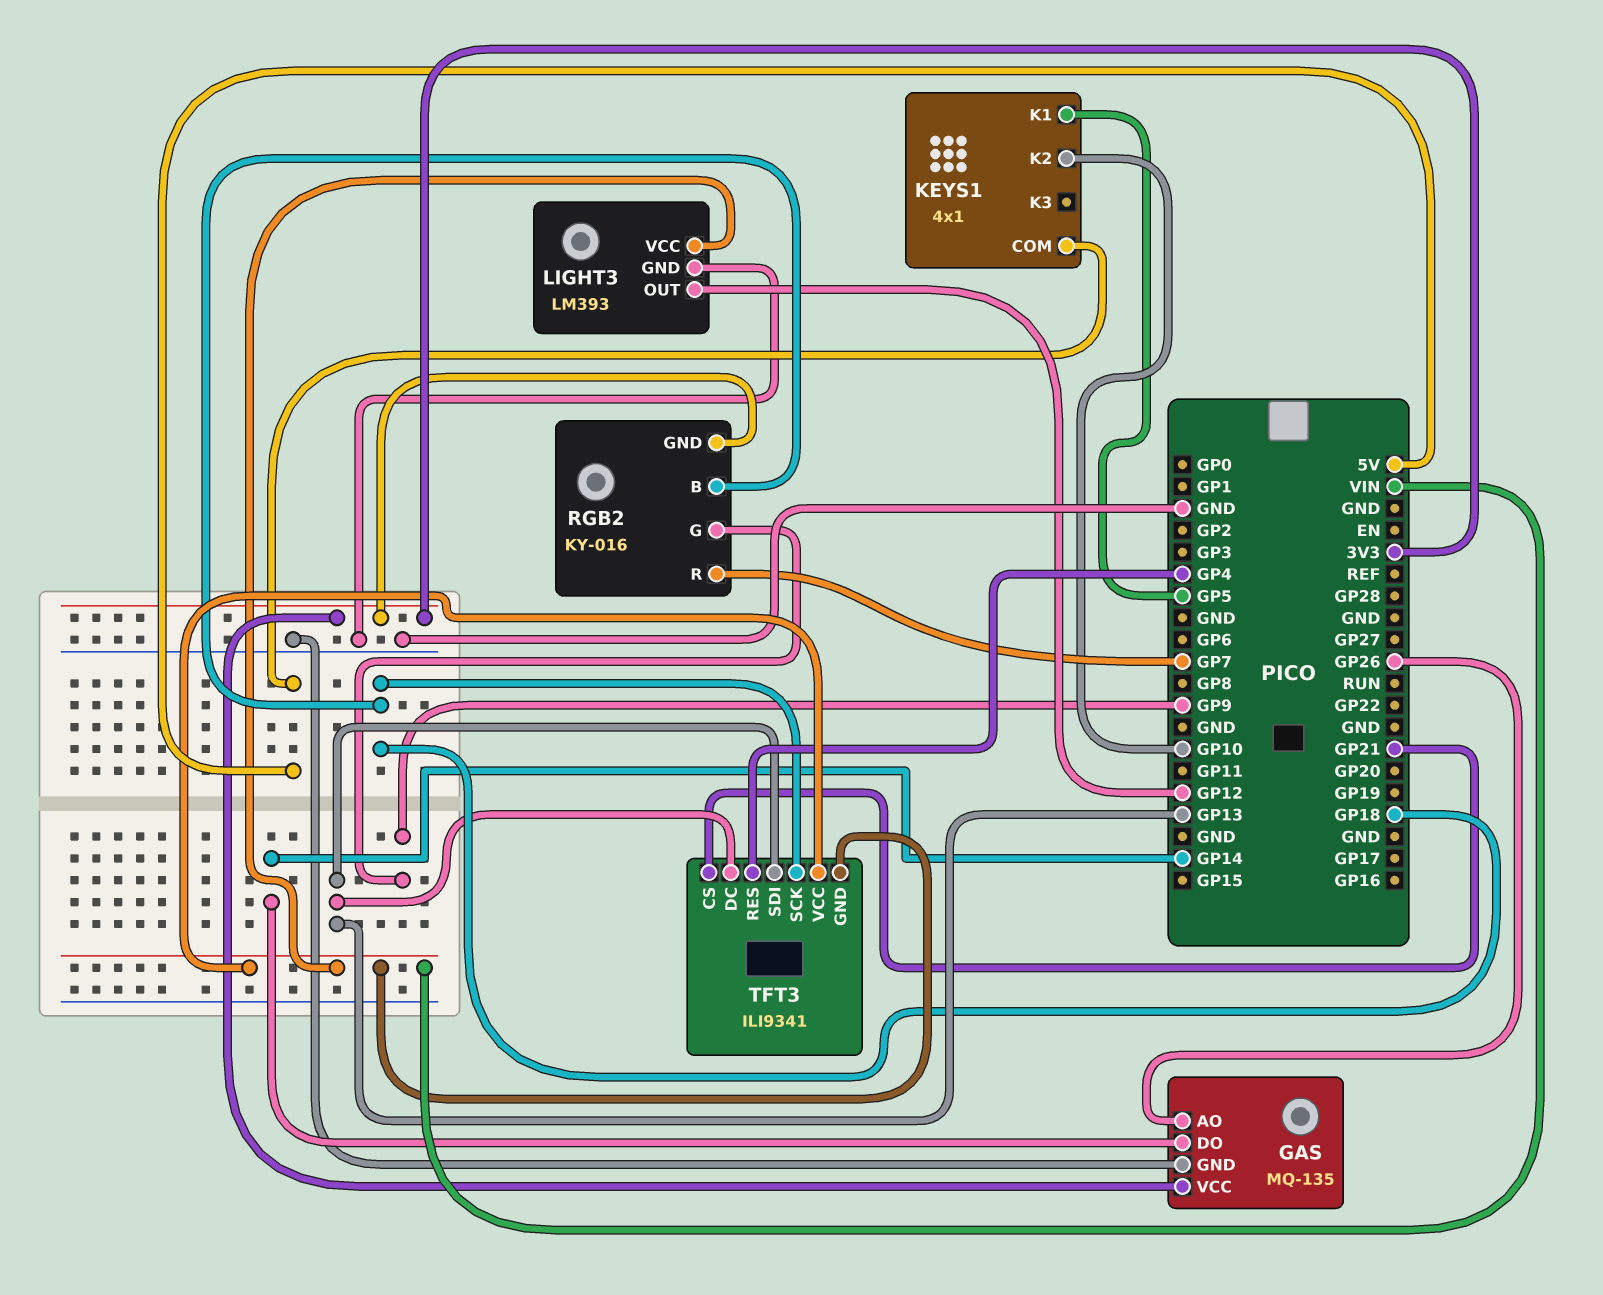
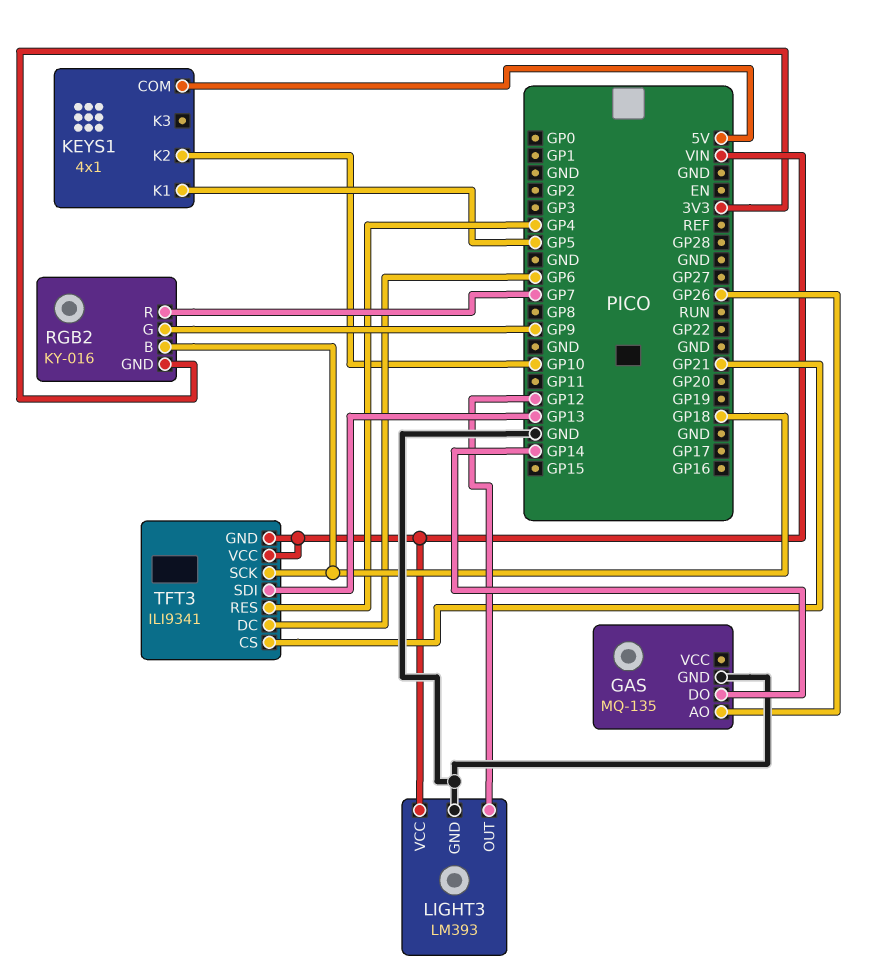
GAS pin VCC: 3V3 -> none
TFT3 pin DC: GP13 -> GP6

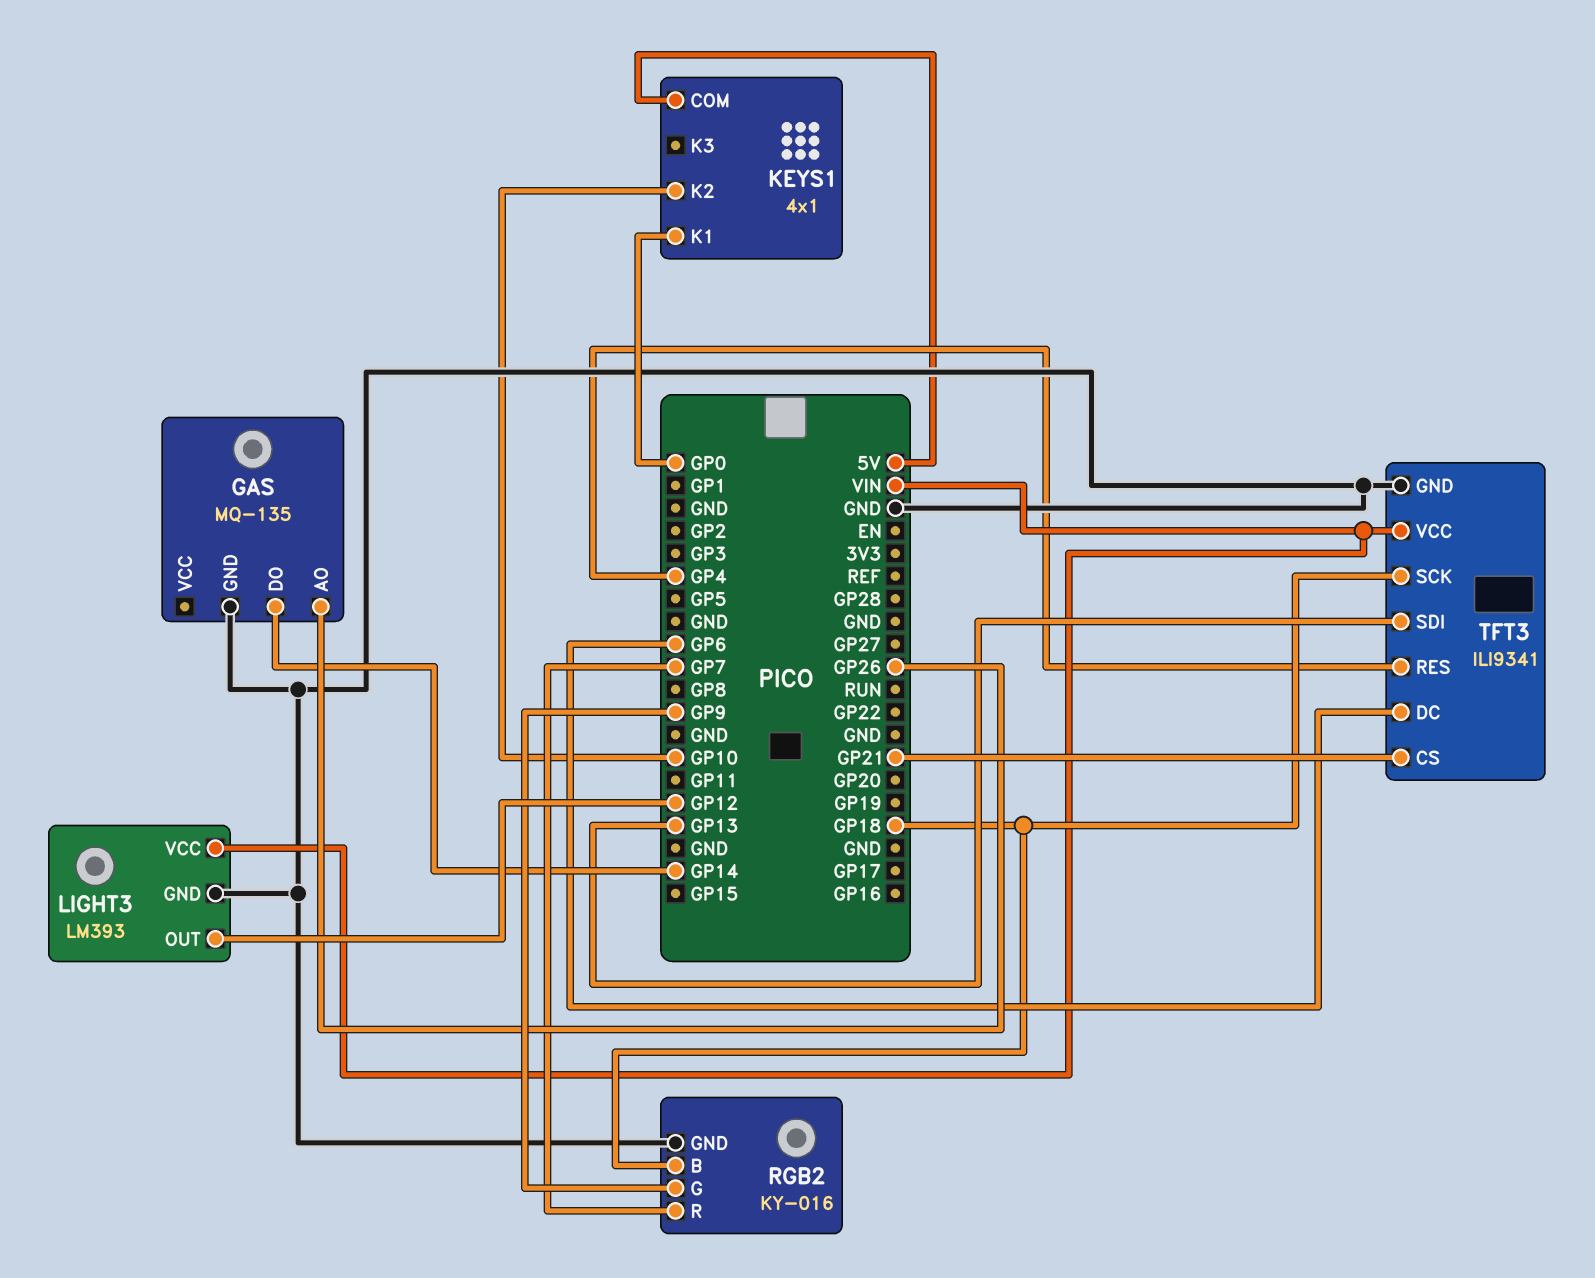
KEYS1 pin K1: GP5 -> GP0
RGB2 pin GND: 3V3 -> GND
TFT3 pin GND: VIN -> GND

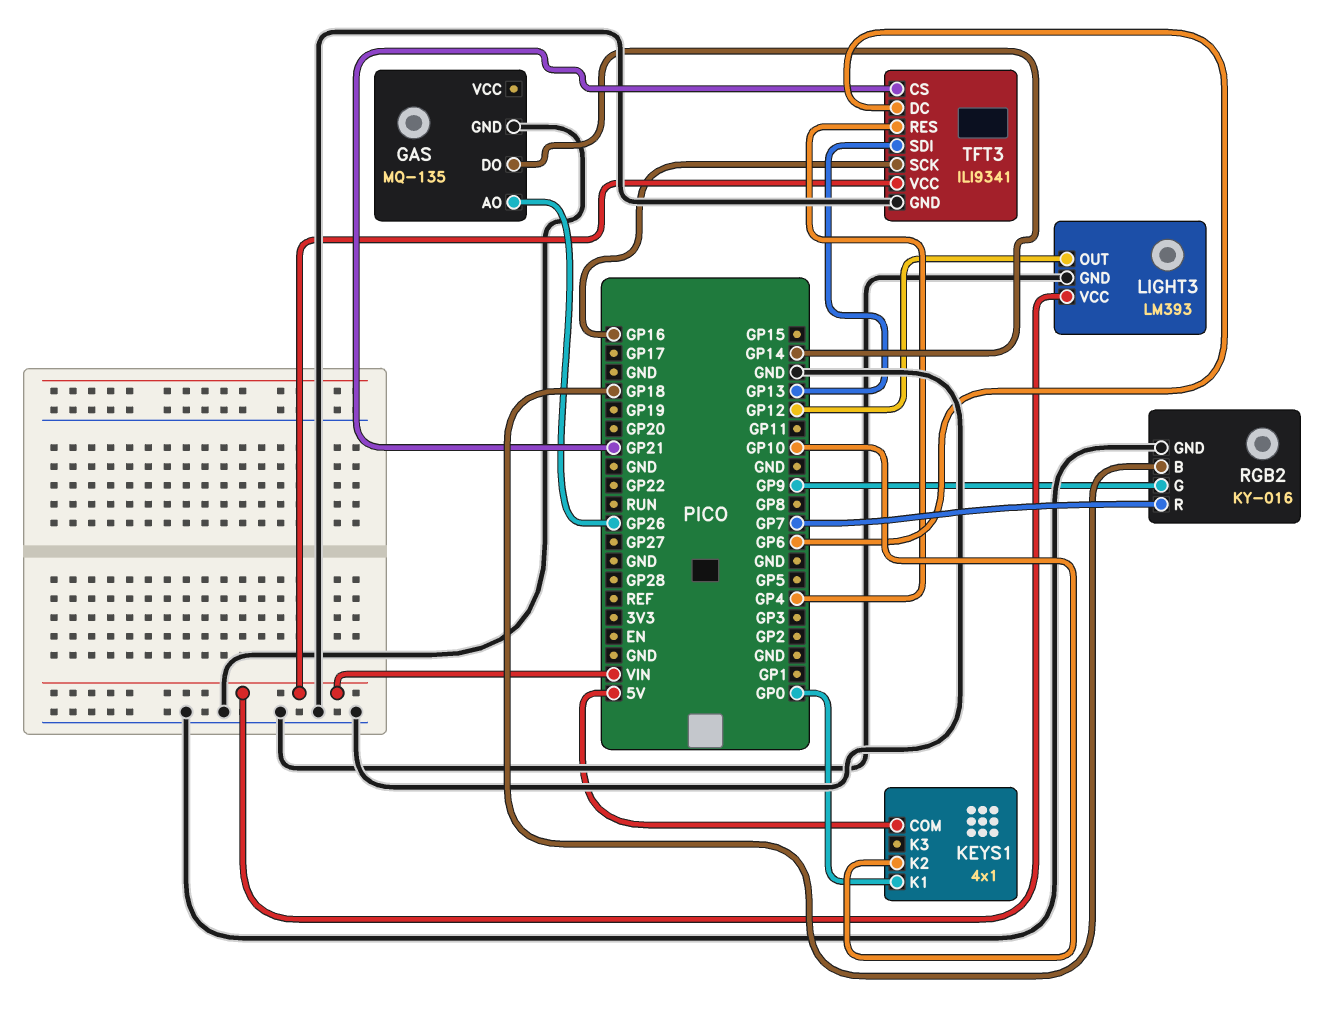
TFT3 pin SCK: GP18 -> GP16

